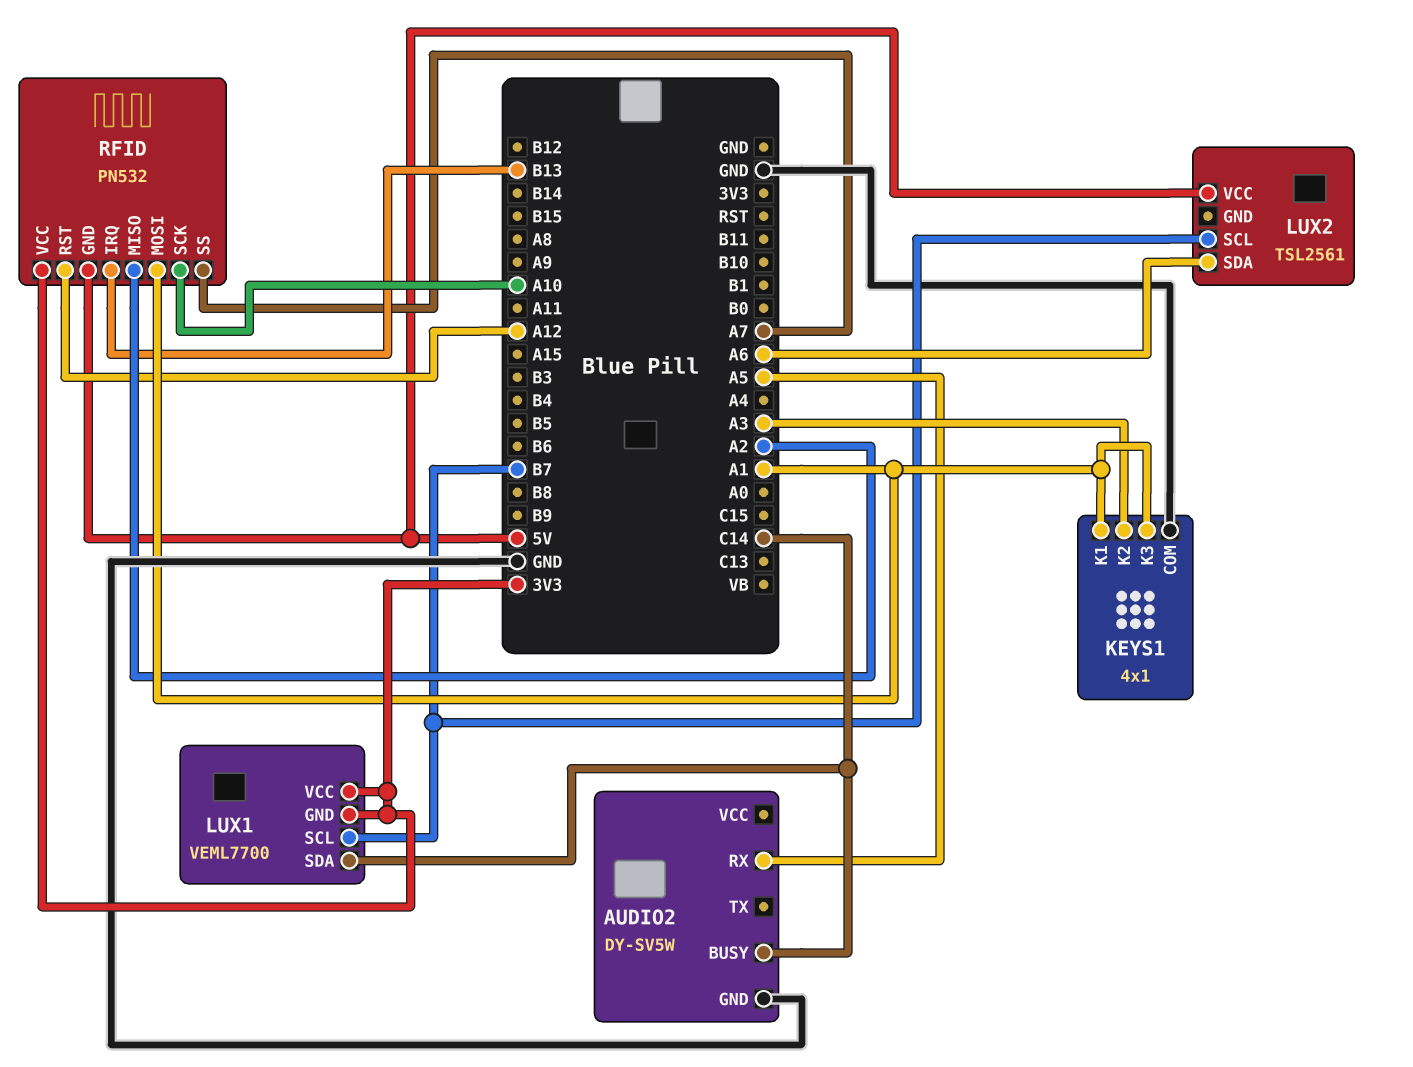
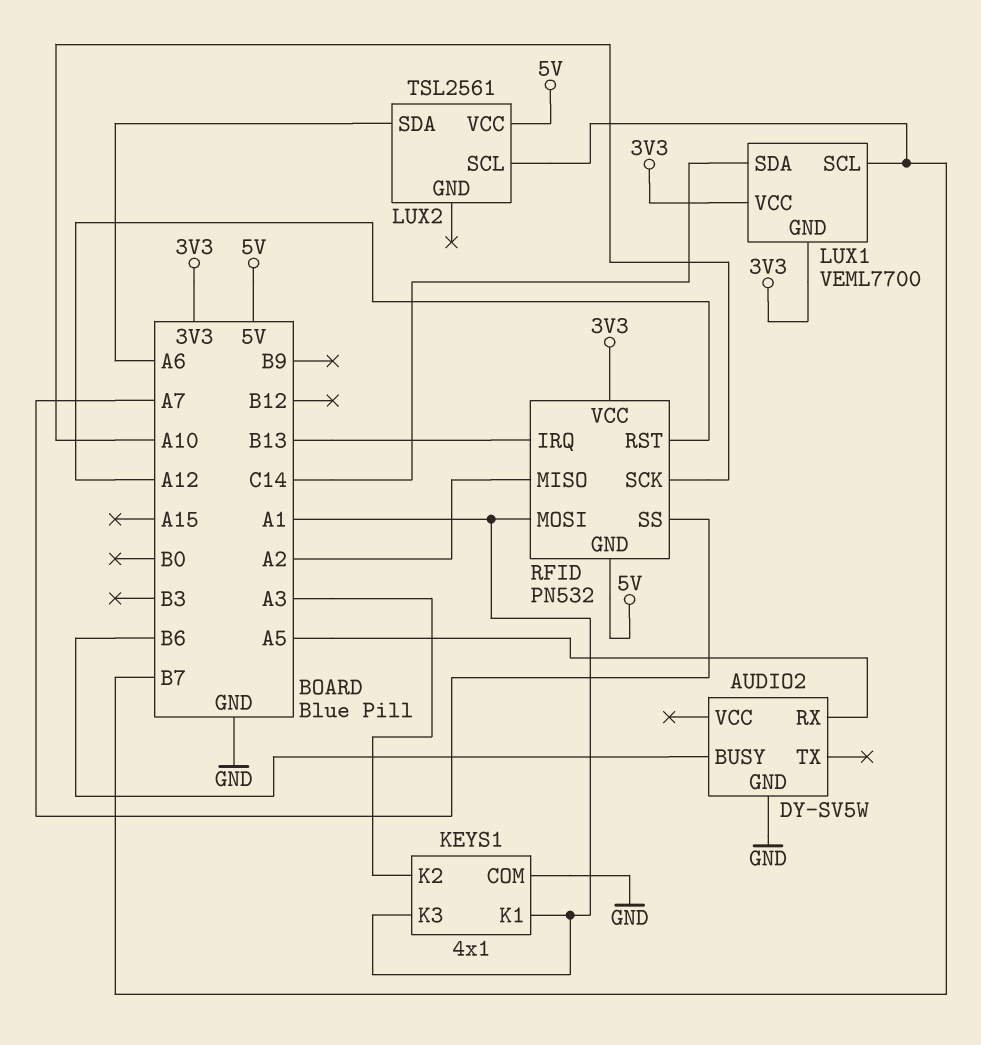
AUDIO2 pin BUSY: C14 -> B6

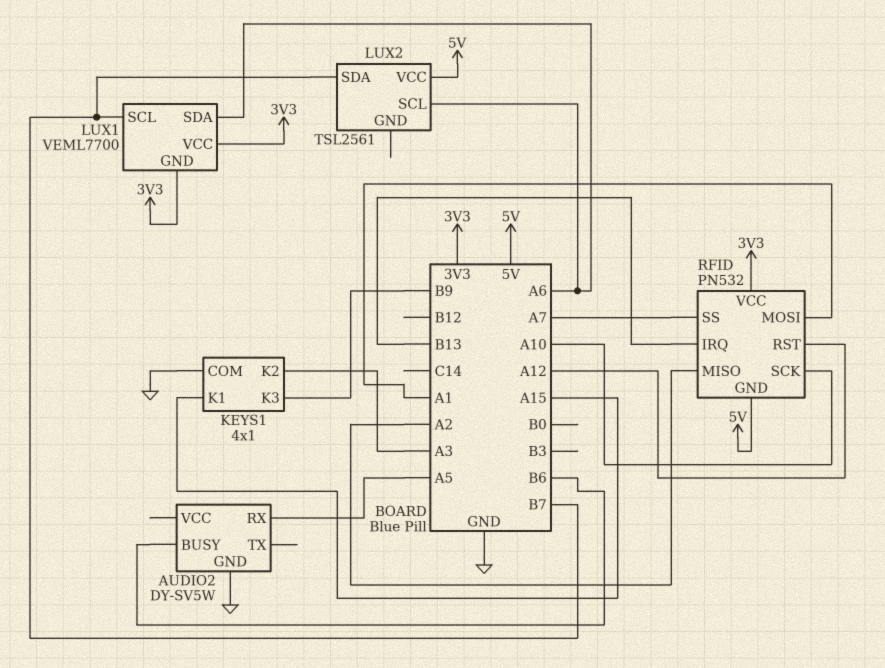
KEYS1 pin K1: A1 -> A15
KEYS1 pin K3: A1 -> B9
LUX1 pin SDA: C14 -> A6
LUX2 pin SCL: B7 -> A6
LUX2 pin SDA: A6 -> B7

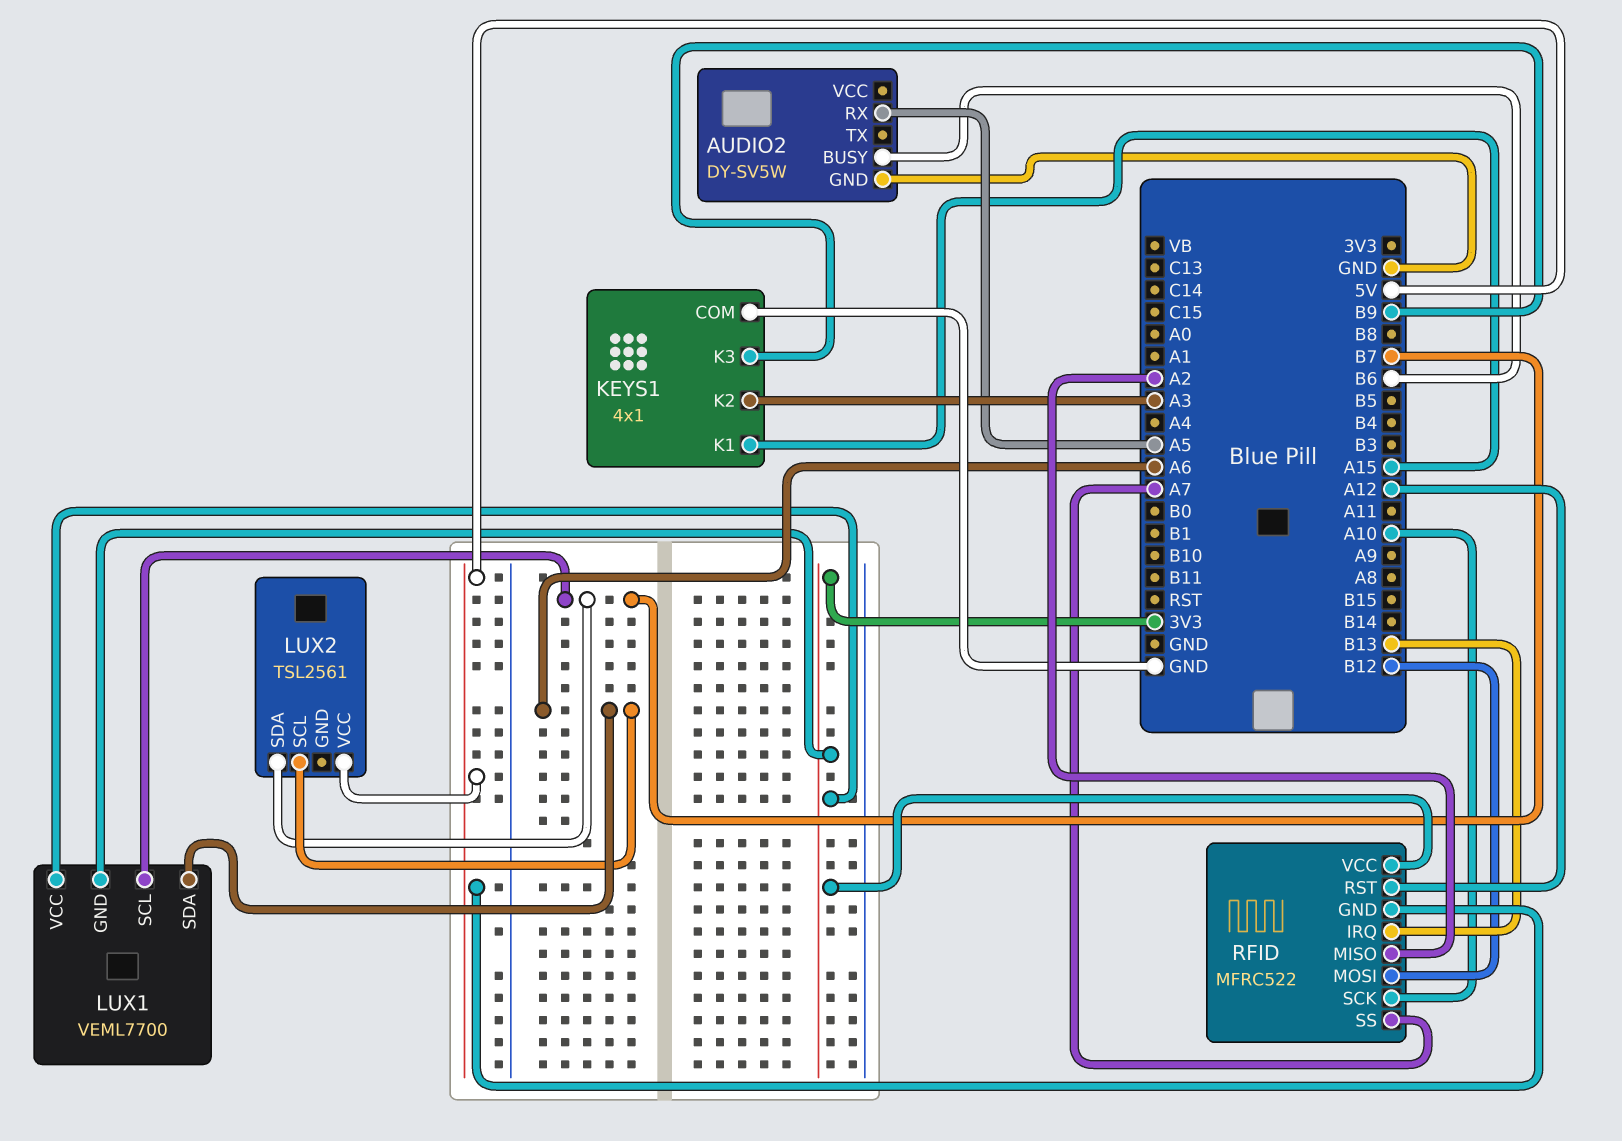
RFID: PN532 -> MFRC522
RFID pin MOSI: A1 -> B12

